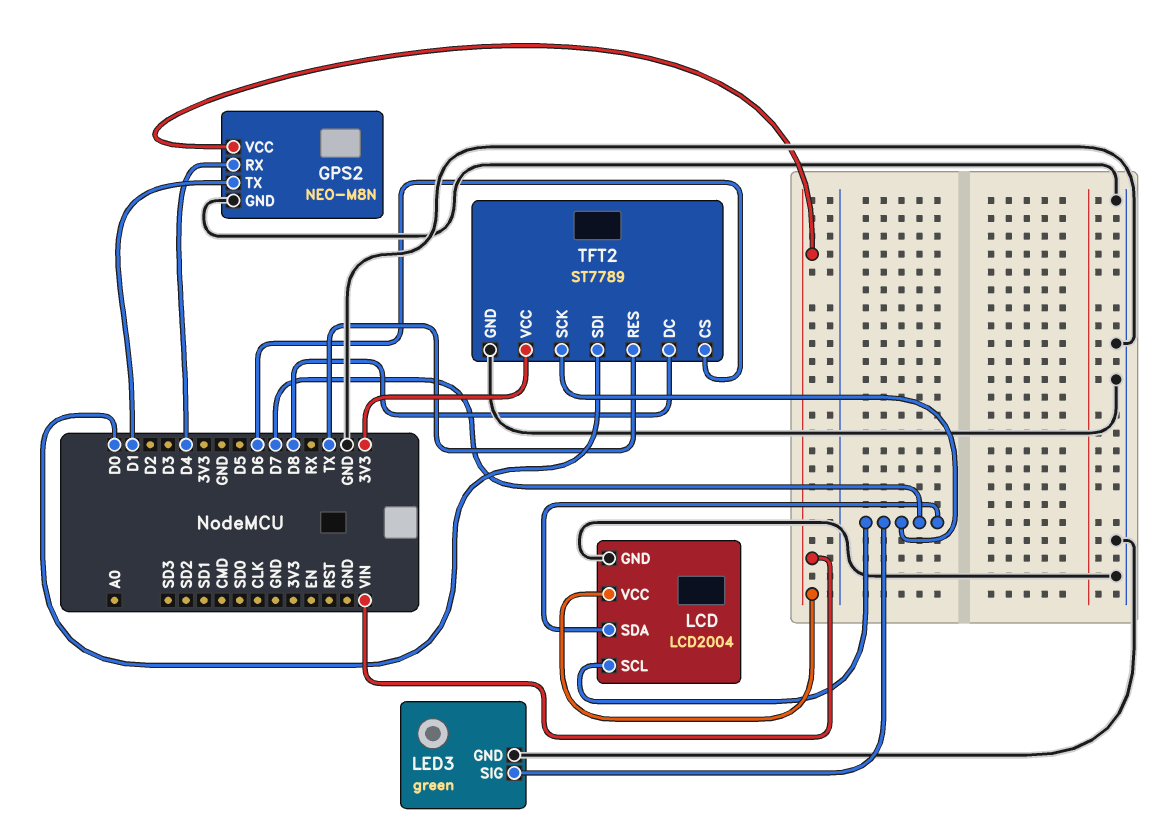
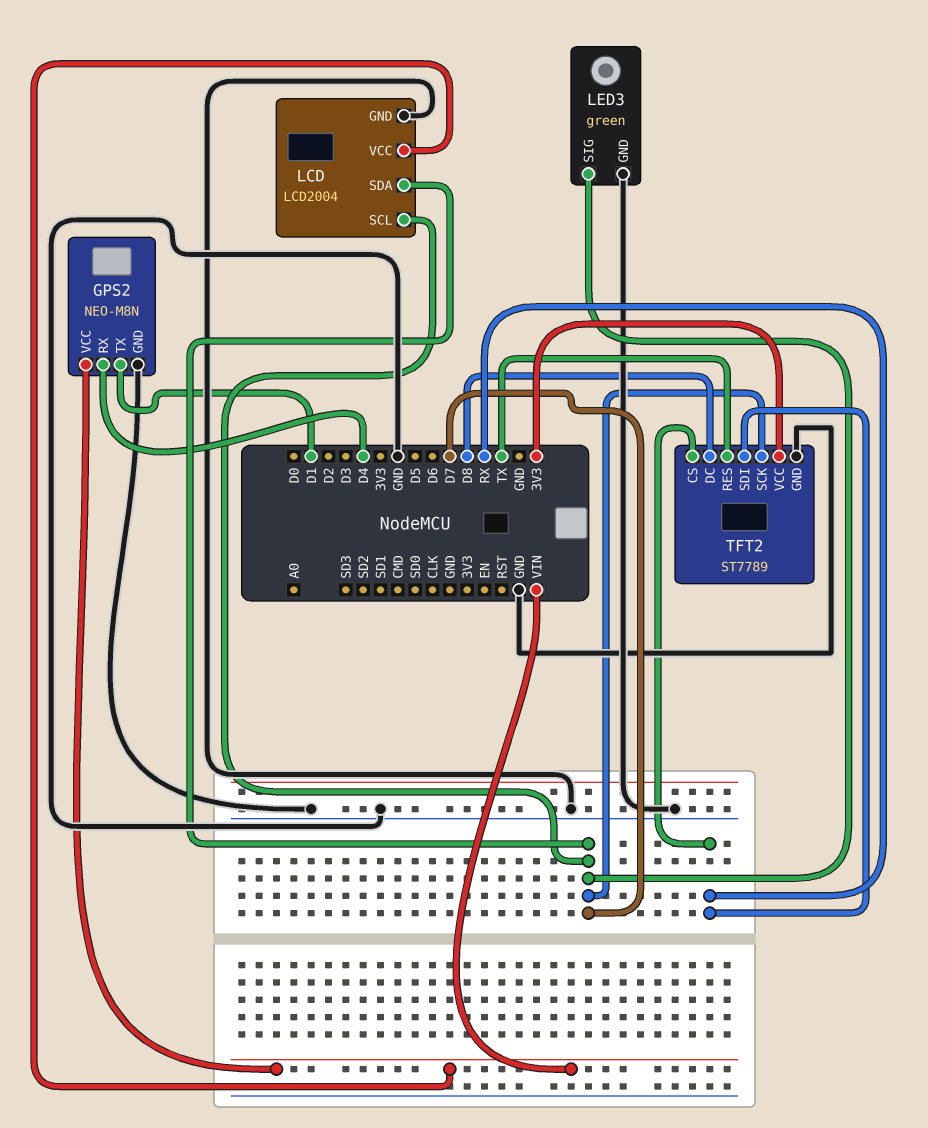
TFT2 pin CS: D6 -> RX
TFT2 pin SDI: D0 -> RX

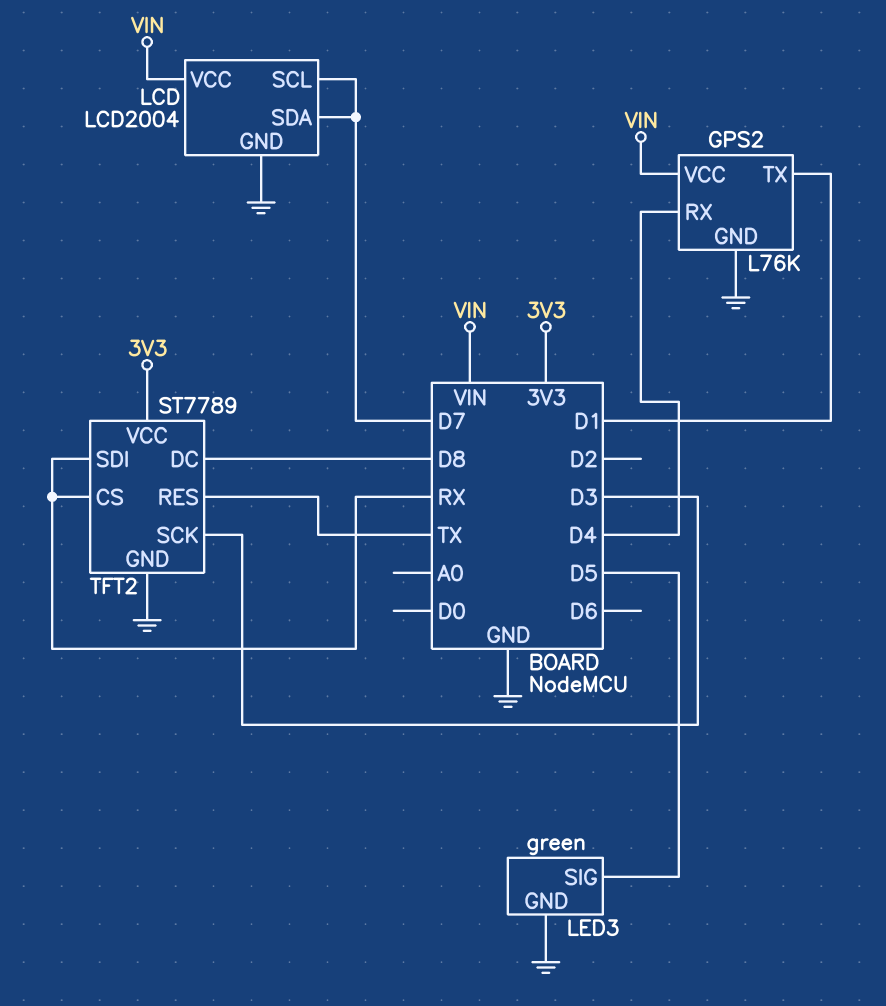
GPS2: NEO-M8N -> L76K
LED3 pin SIG: D7 -> D5
TFT2 pin SCK: D7 -> D3

